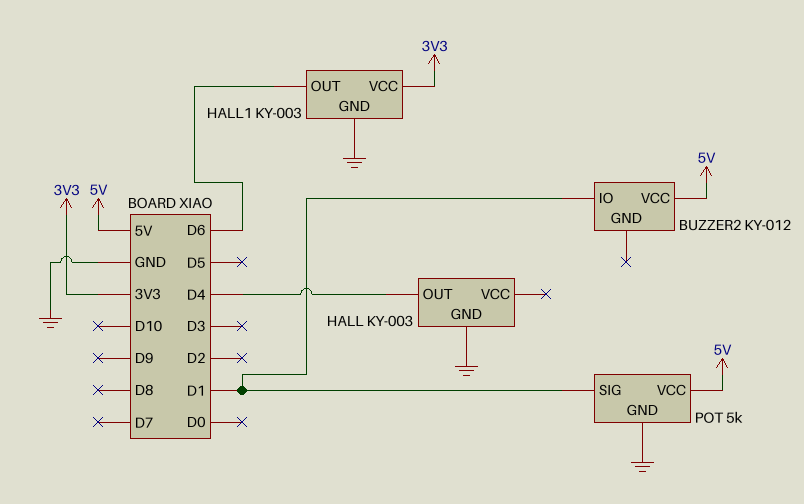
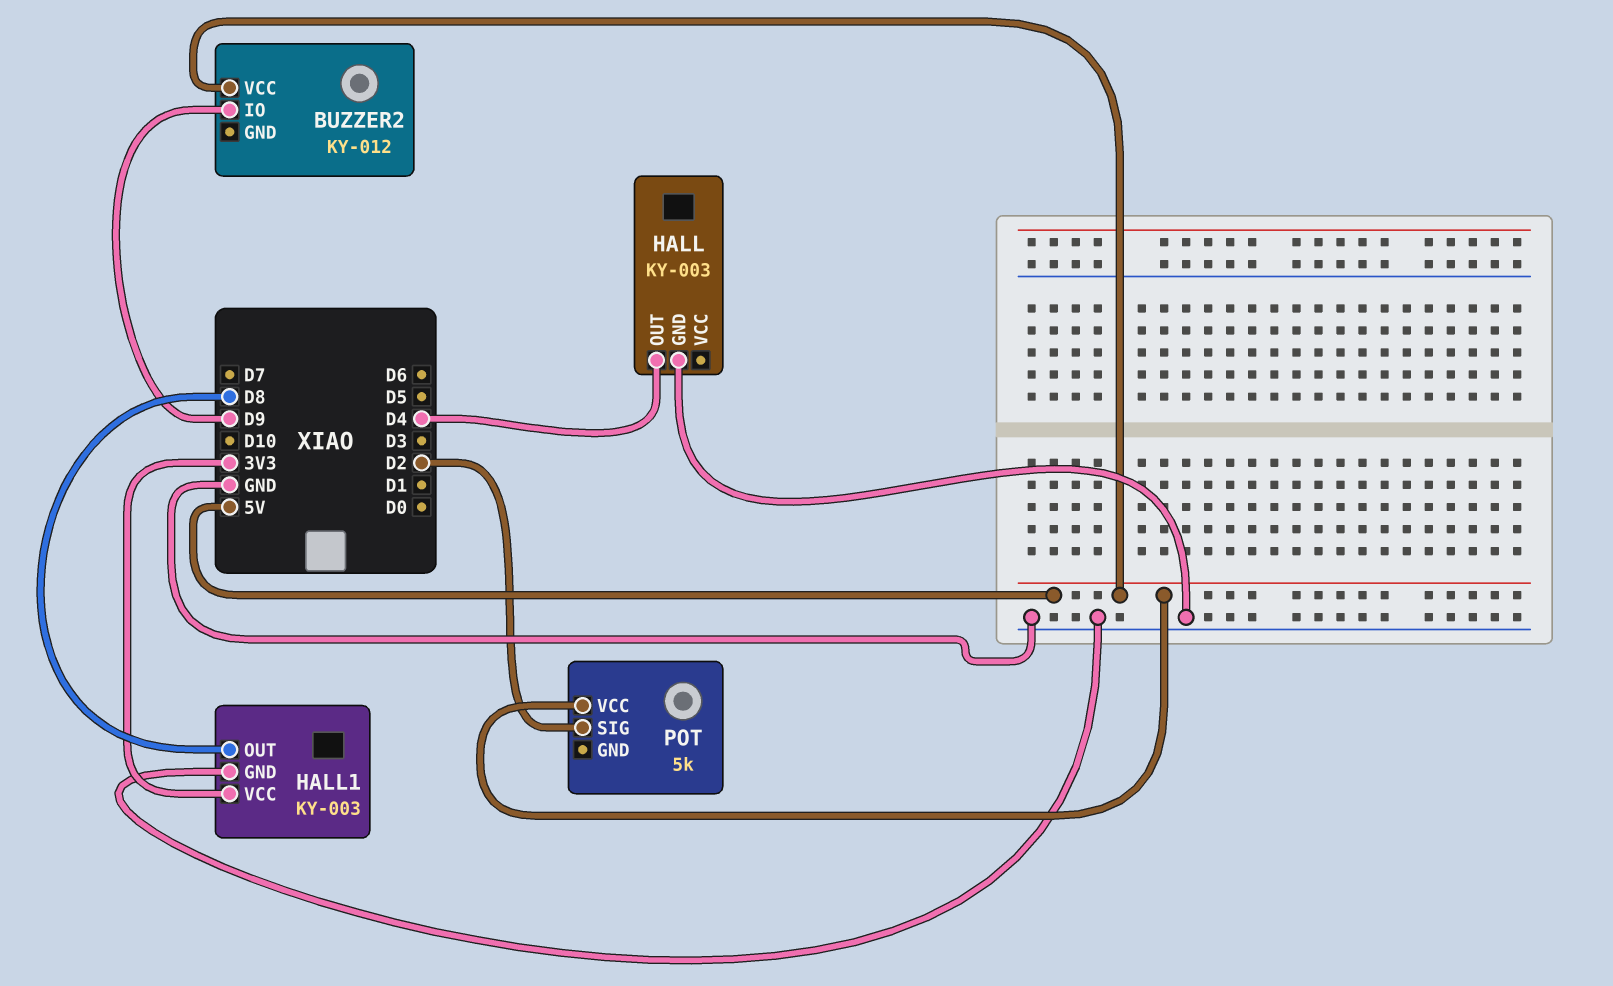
BUZZER2 pin IO: D1 -> D9
HALL1 pin OUT: D6 -> D8
POT pin GND: GND -> none
POT pin SIG: D1 -> D2

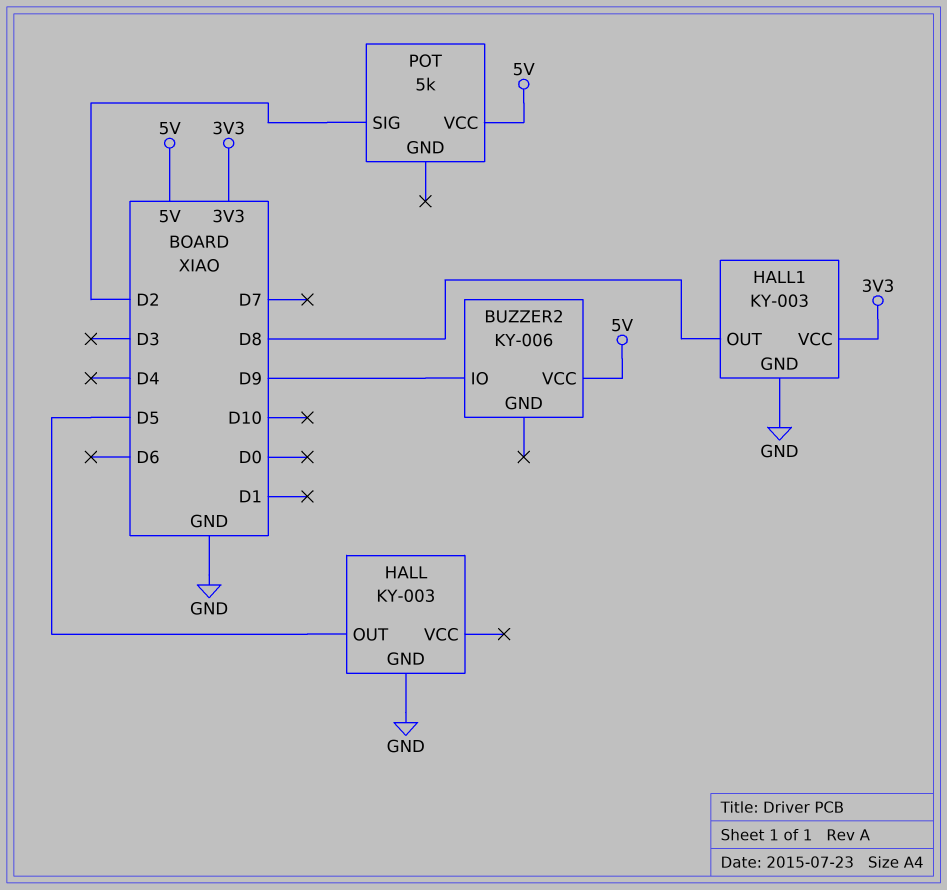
BUZZER2: KY-012 -> KY-006
HALL pin OUT: D4 -> D5

